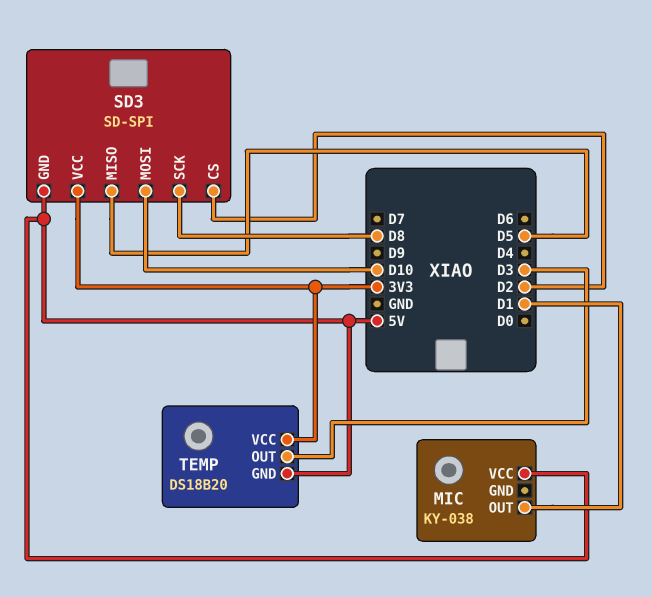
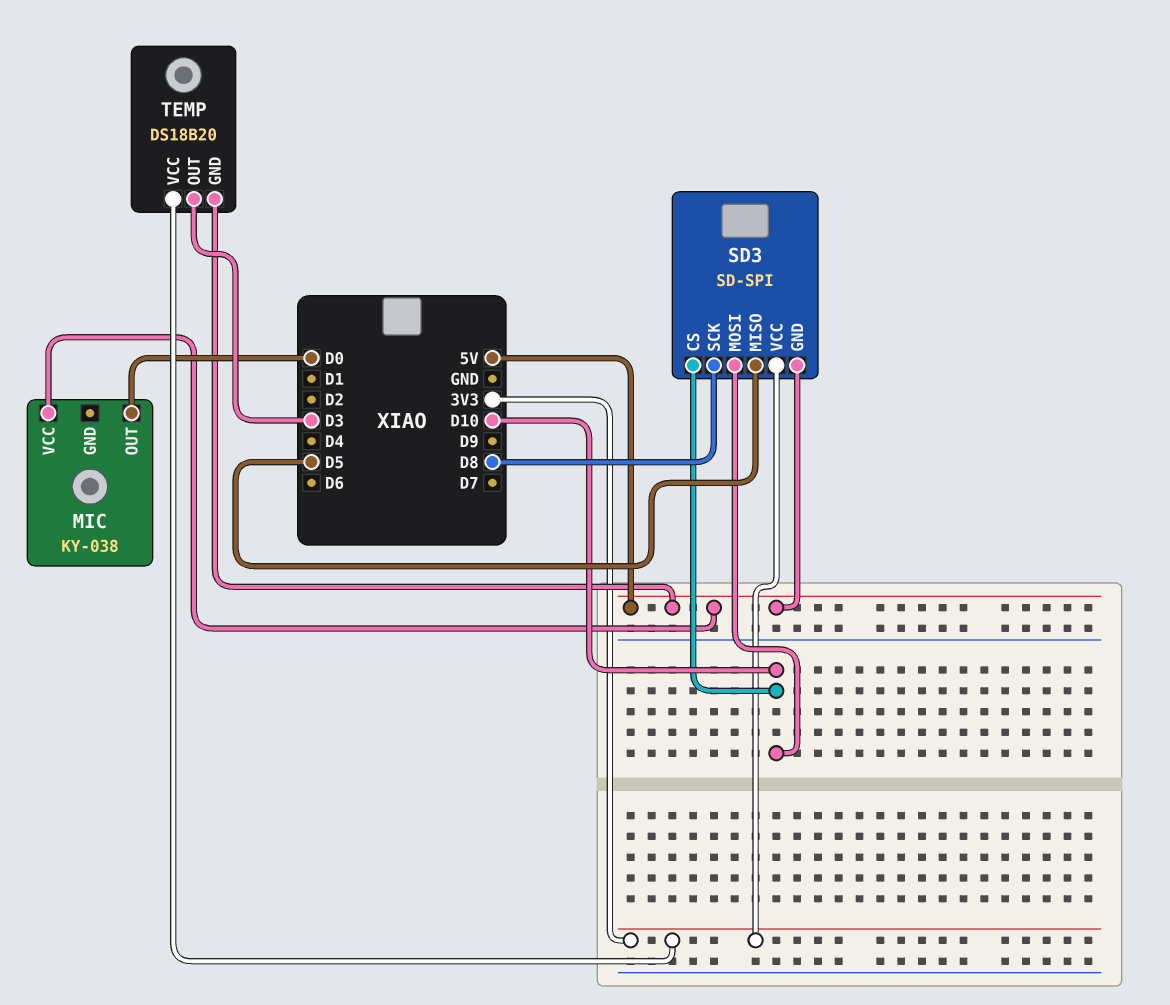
MIC pin OUT: D1 -> D0
SD3 pin CS: D2 -> D10

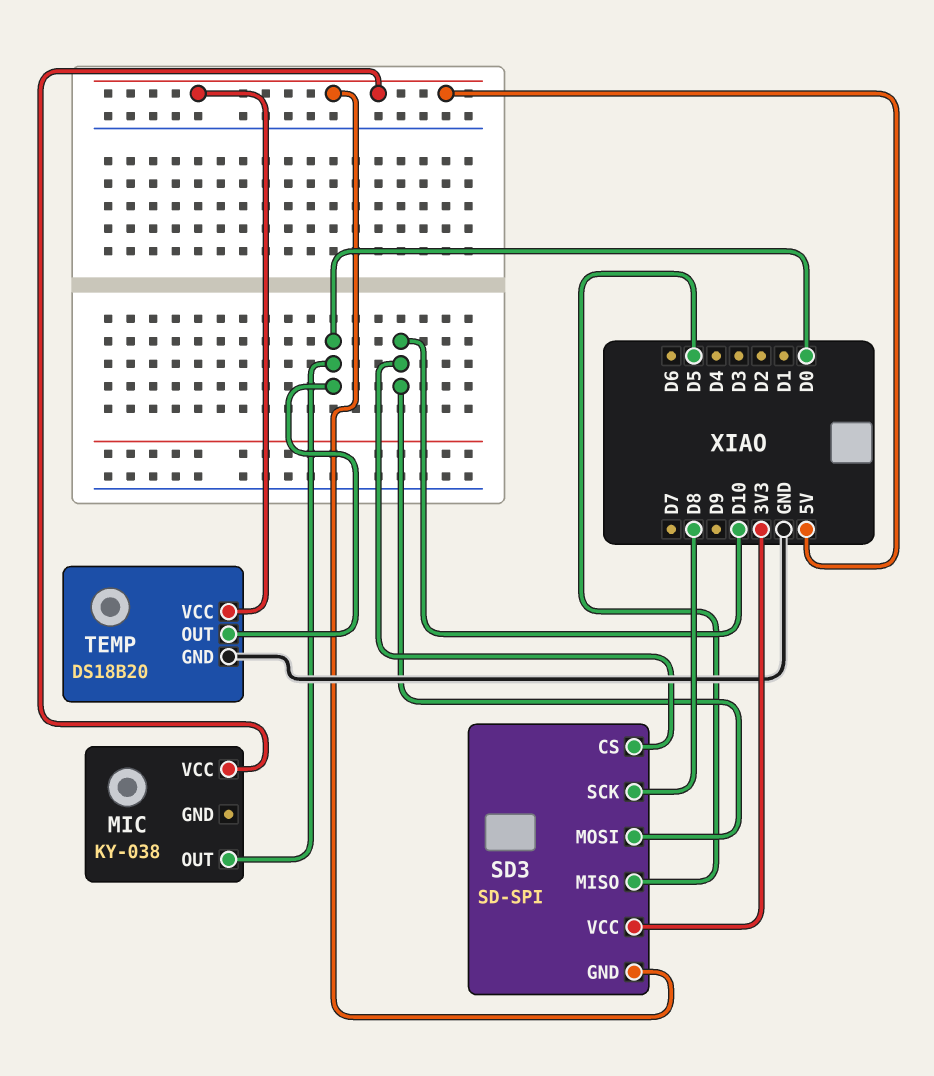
TEMP pin GND: 5V -> GND
TEMP pin OUT: D3 -> D0
TEMP pin VCC: 3V3 -> 5V

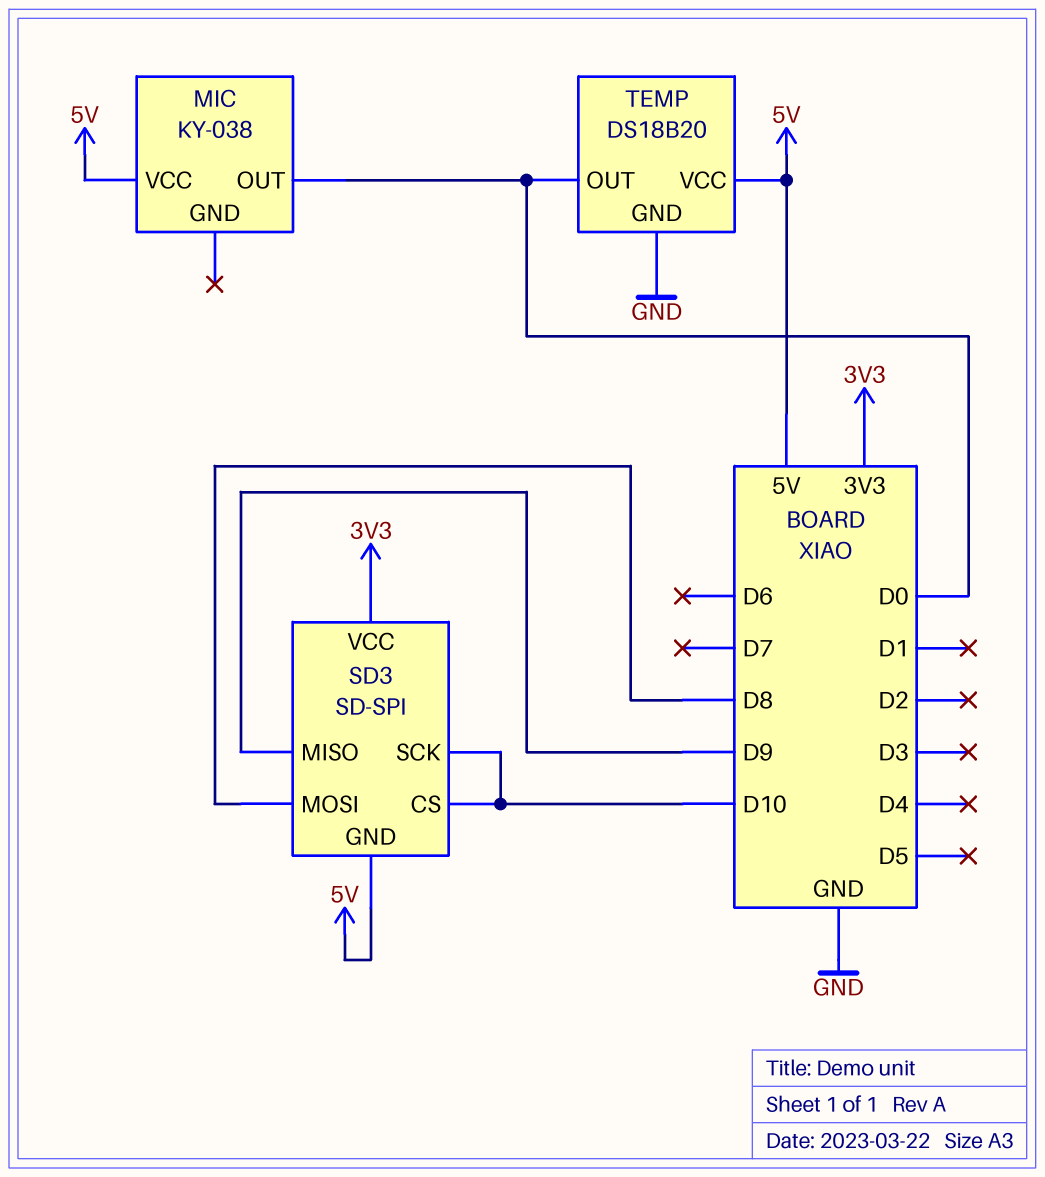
SD3 pin MISO: D5 -> D9
SD3 pin MOSI: D10 -> D8
SD3 pin SCK: D8 -> D10

